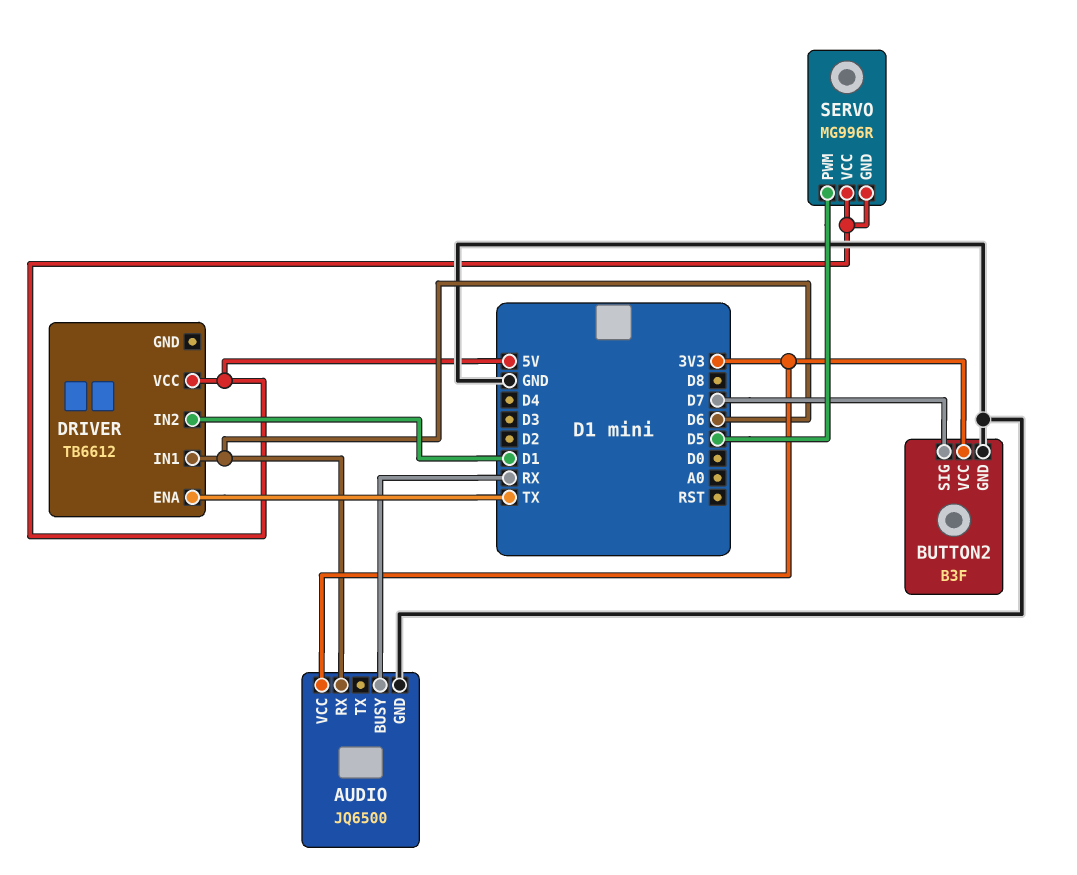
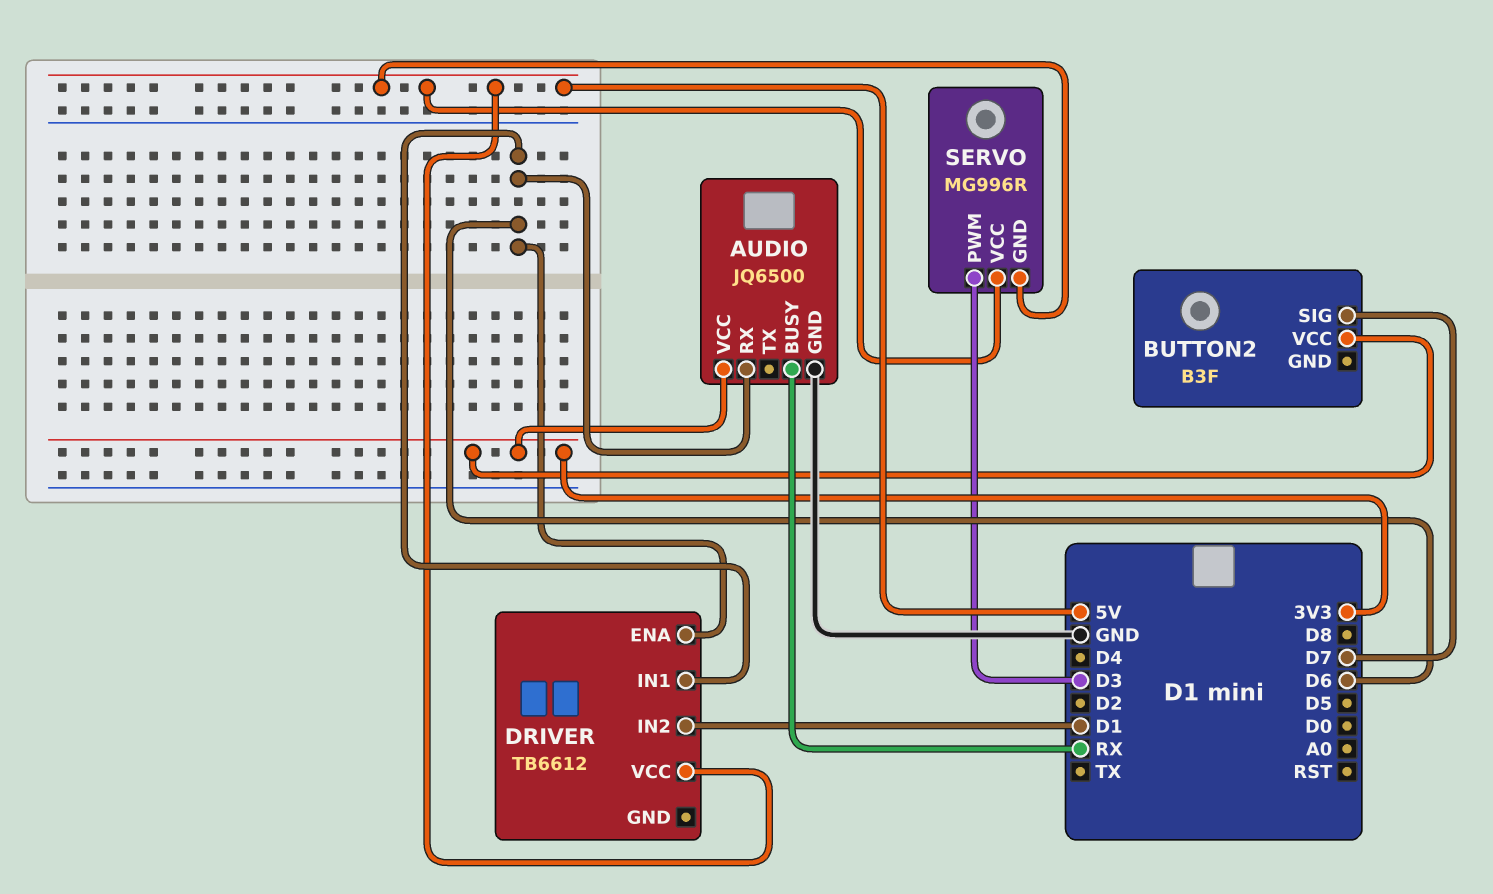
BUTTON2 pin GND: GND -> none
DRIVER pin ENA: TX -> D6
SERVO pin PWM: D5 -> D3

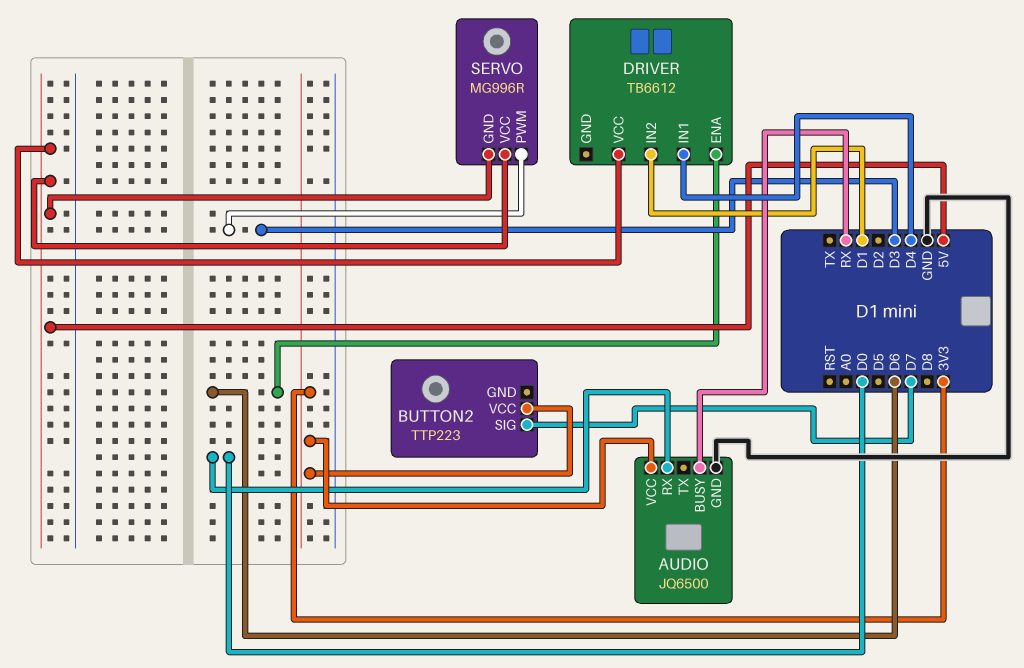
AUDIO pin RX: D6 -> D0
BUTTON2: B3F -> TTP223
DRIVER pin IN1: D6 -> D4

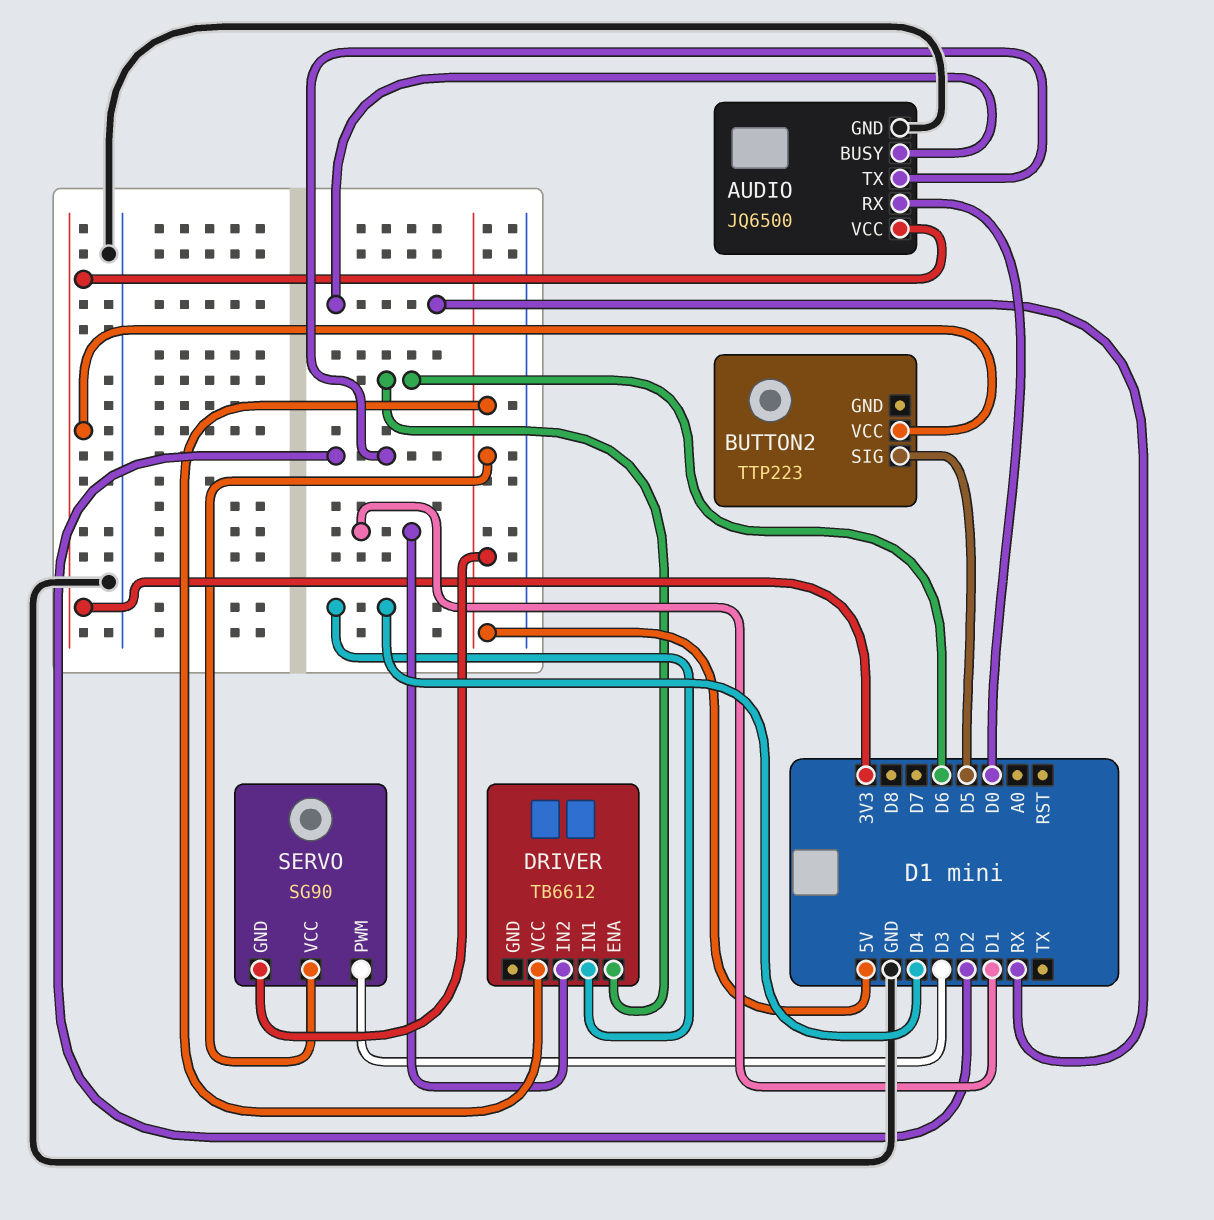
AUDIO pin TX: none -> D2
BUTTON2 pin SIG: D7 -> D5
SERVO: MG996R -> SG90

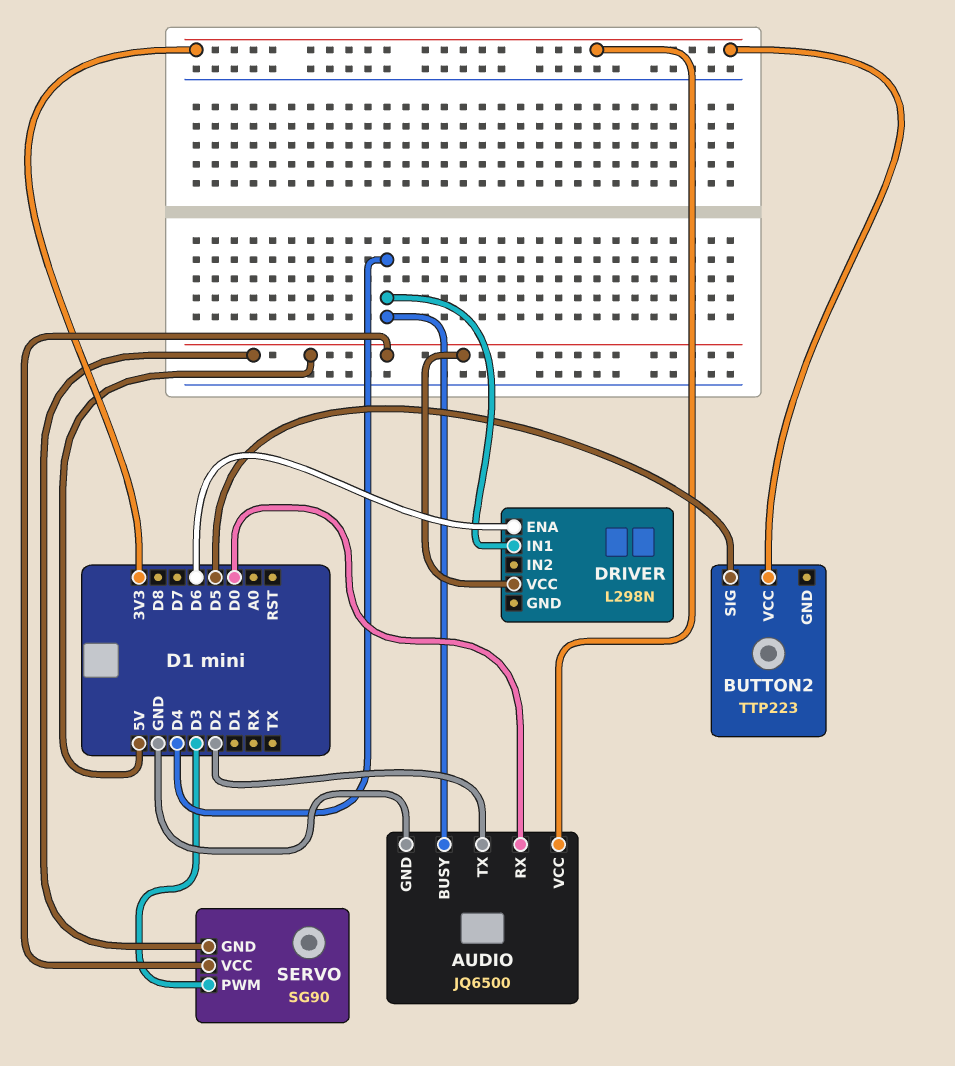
AUDIO pin BUSY: RX -> D4
DRIVER: TB6612 -> L298N
DRIVER pin IN2: D1 -> none

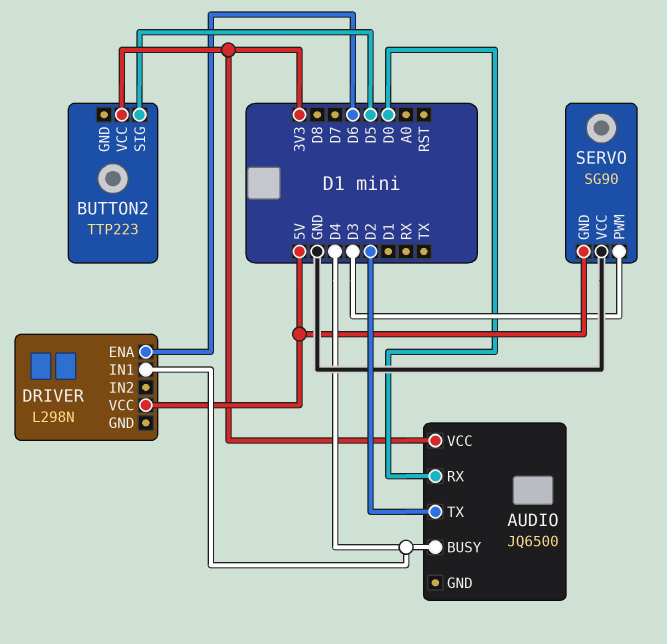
AUDIO pin GND: GND -> none
SERVO pin VCC: 5V -> GND

